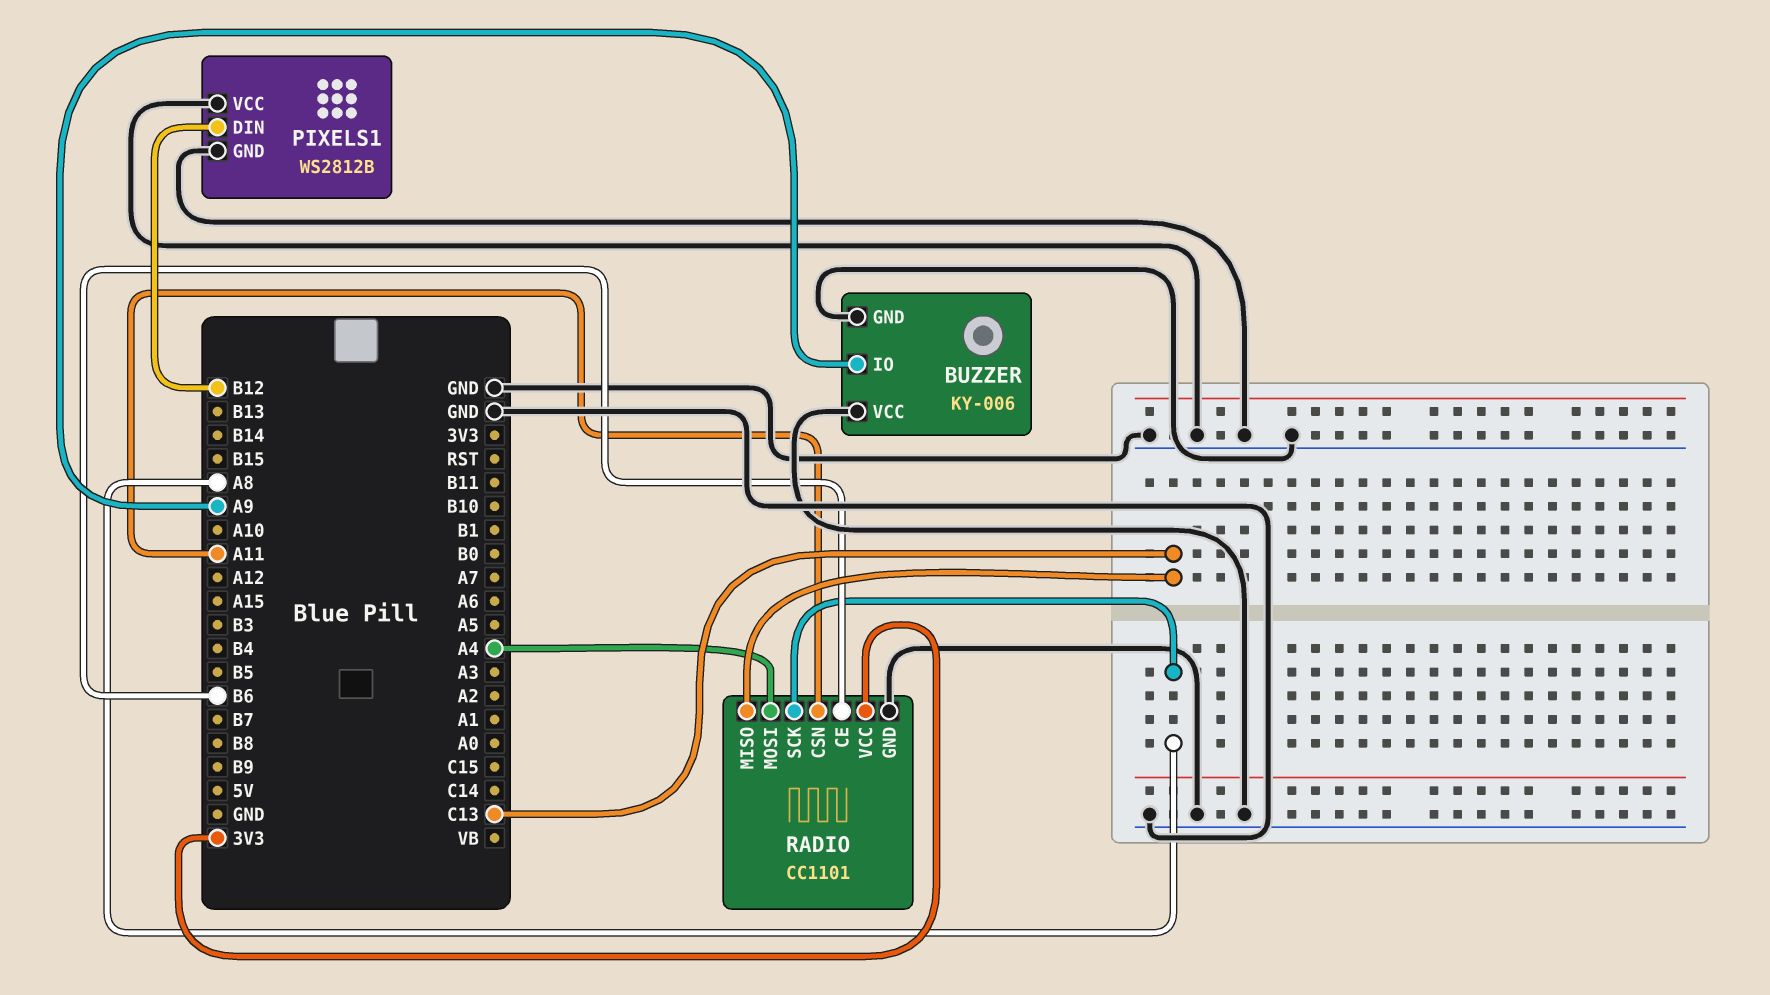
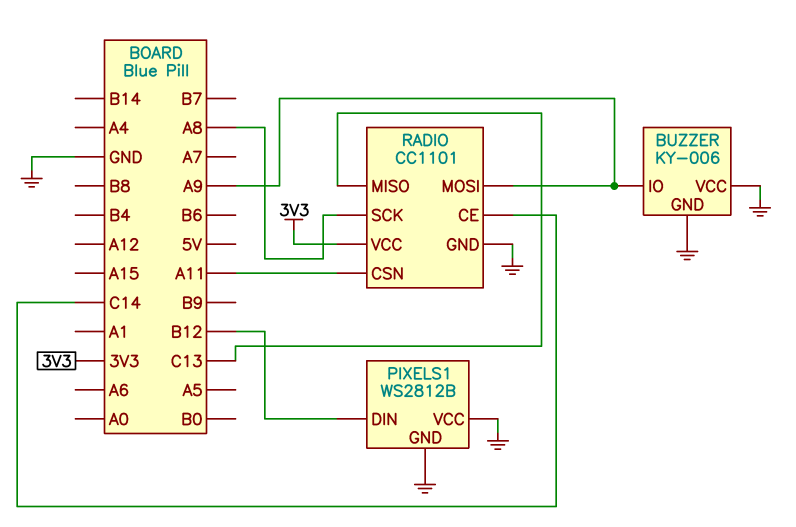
RADIO pin CE: B6 -> C14
RADIO pin MOSI: A4 -> A9

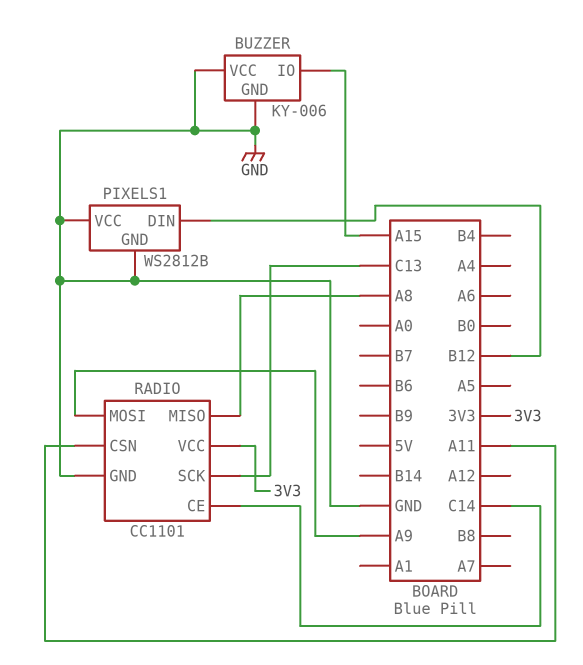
BUZZER pin IO: A9 -> A15
RADIO pin MISO: C13 -> A8
RADIO pin SCK: A8 -> C13

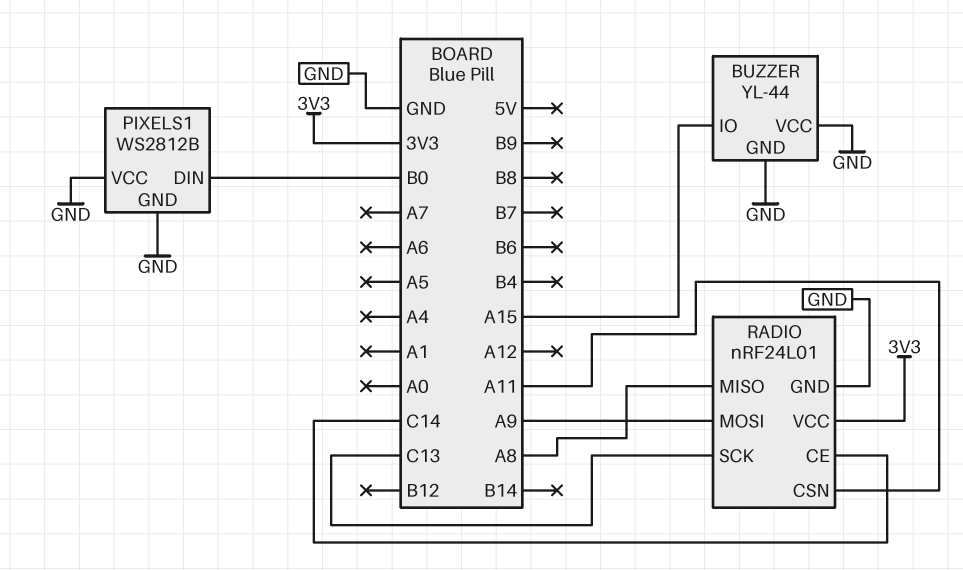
BUZZER: KY-006 -> YL-44
PIXELS1 pin DIN: B12 -> B0
RADIO: CC1101 -> nRF24L01

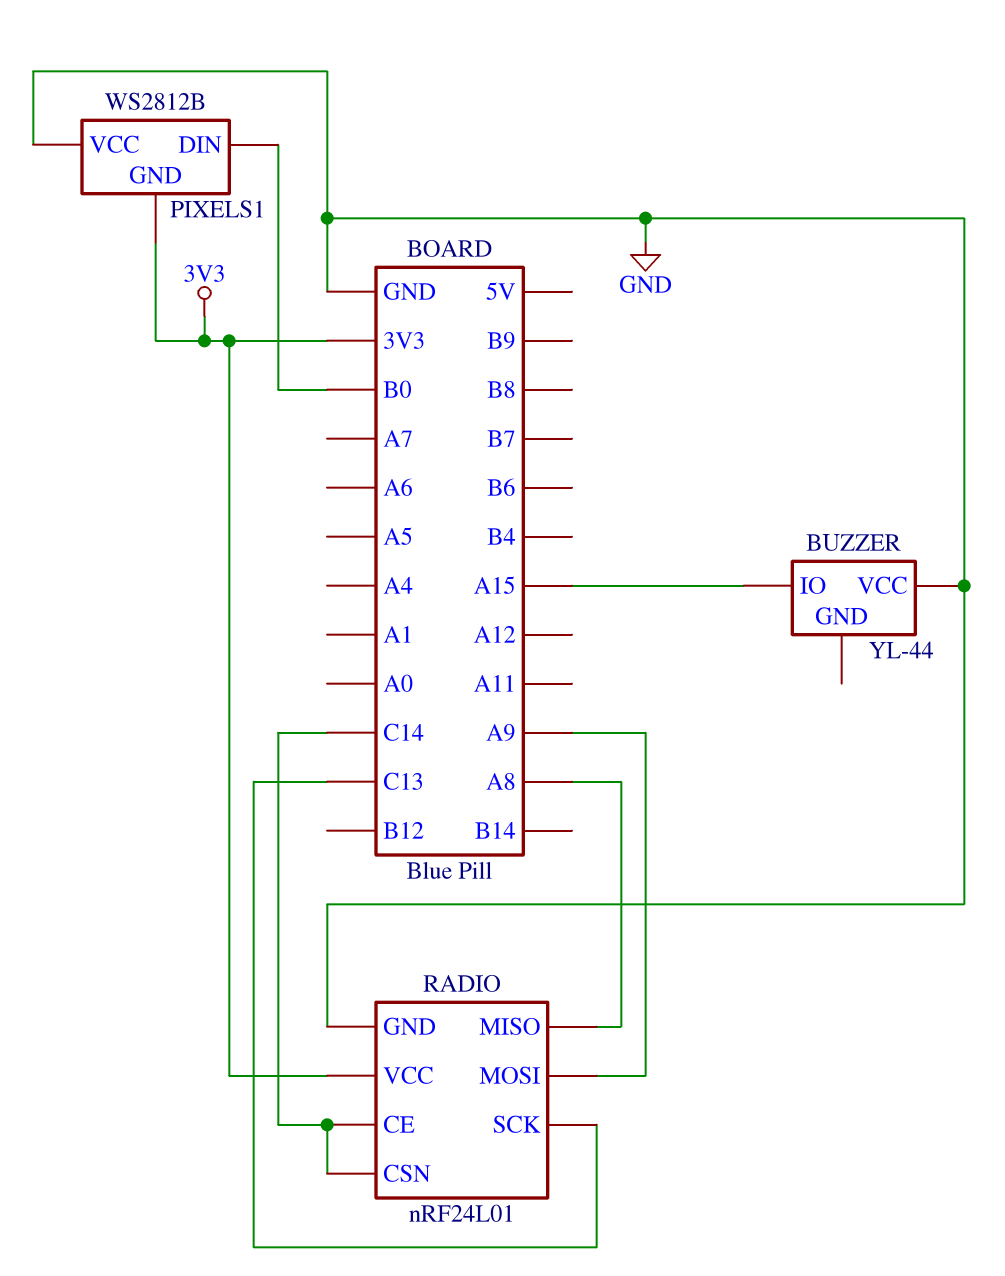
BUZZER pin GND: GND -> none
PIXELS1 pin GND: GND -> 3V3
RADIO pin CSN: A11 -> C14

